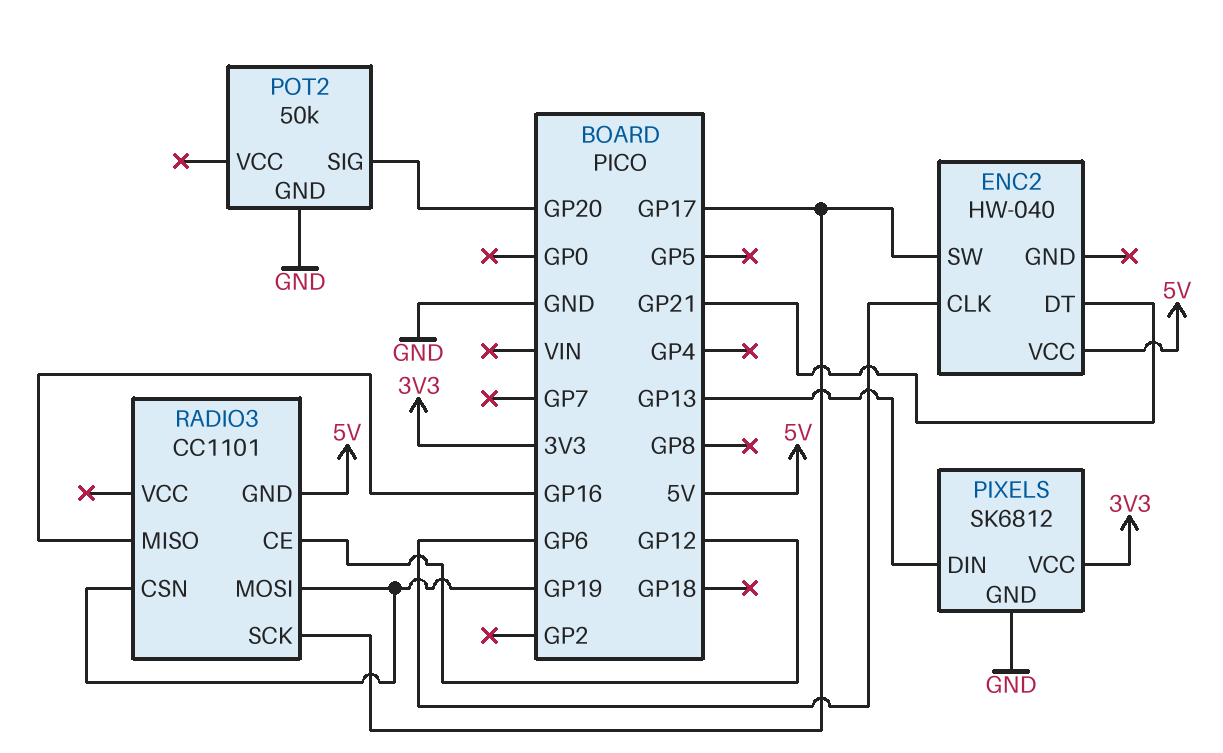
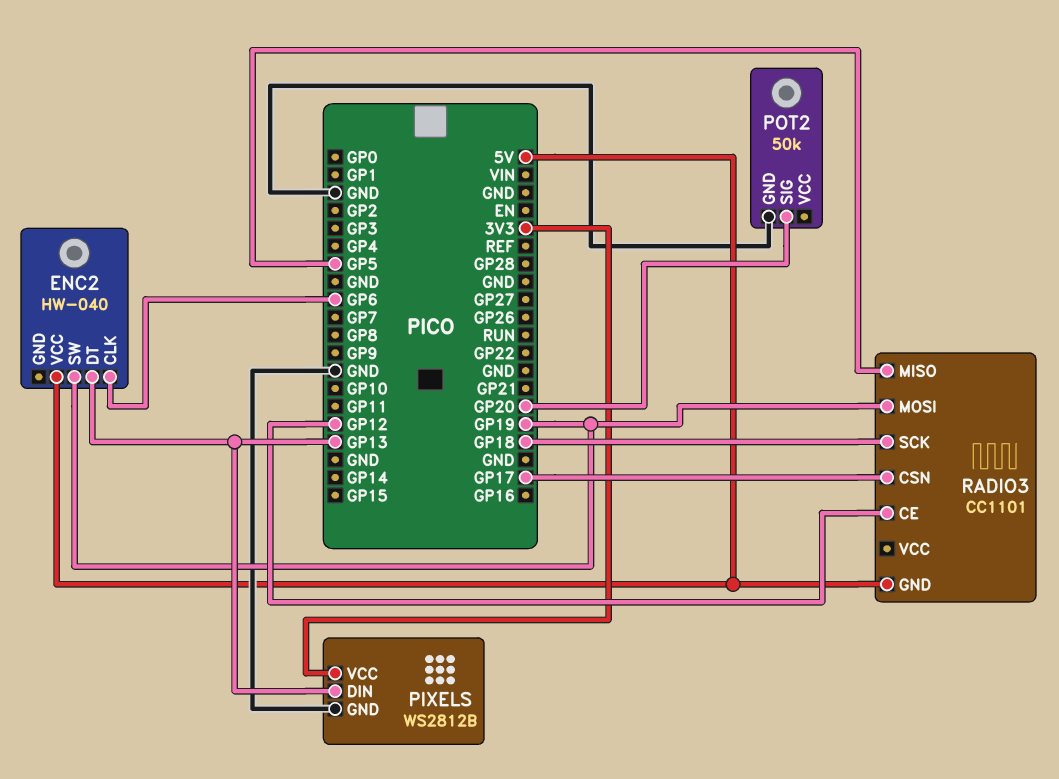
ENC2 pin DT: GP21 -> GP13
ENC2 pin SW: GP17 -> GP19
PIXELS: SK6812 -> WS2812B
RADIO3 pin CSN: GP19 -> GP17
RADIO3 pin MISO: GP16 -> GP5
RADIO3 pin SCK: GP17 -> GP18

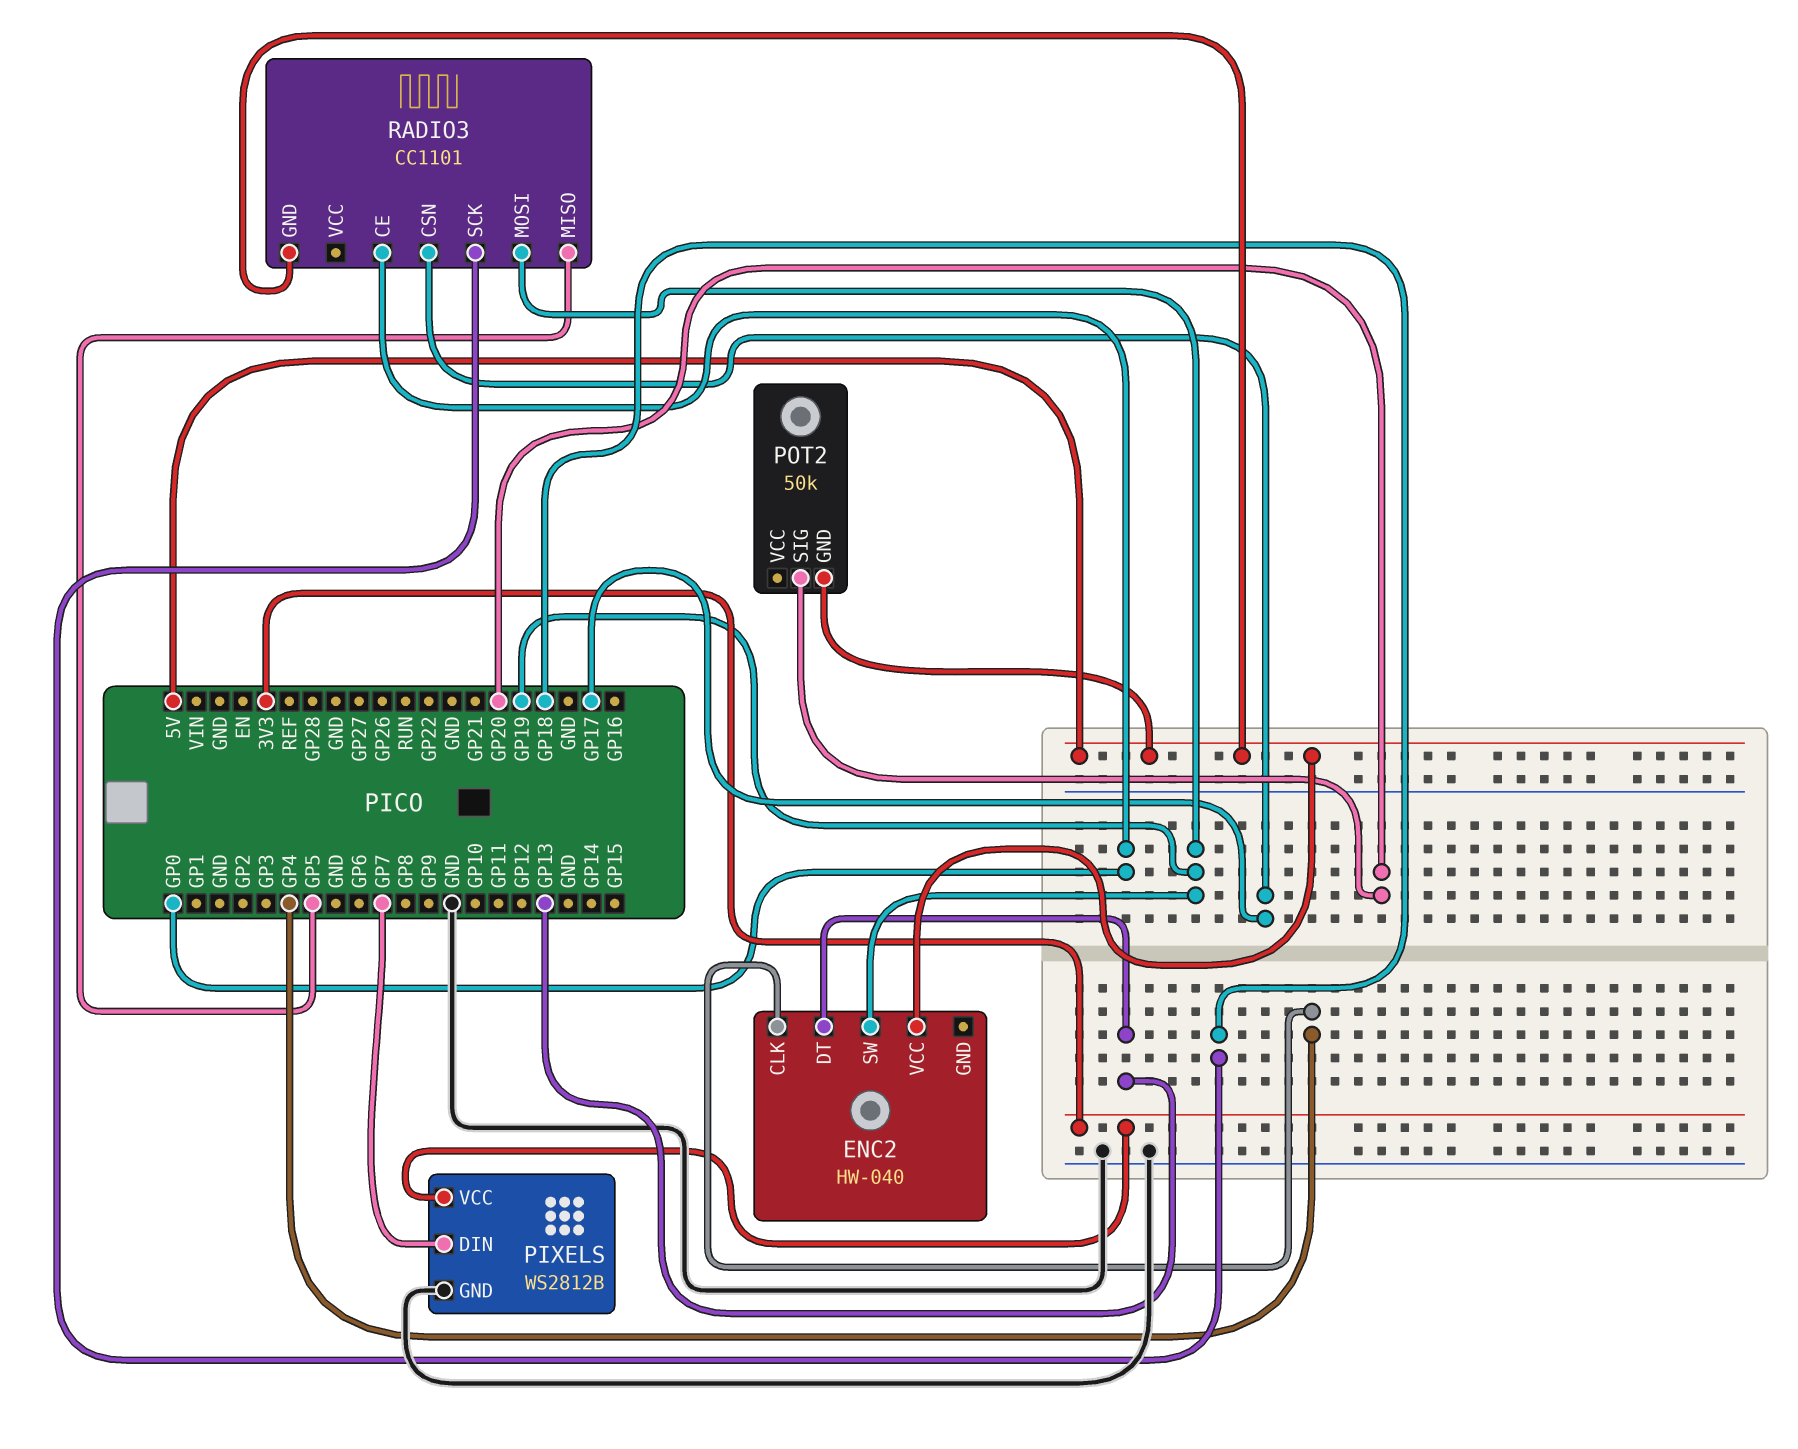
ENC2 pin CLK: GP6 -> GP4
PIXELS pin DIN: GP13 -> GP7
POT2 pin GND: GND -> 5V
RADIO3 pin CE: GP12 -> GP0

